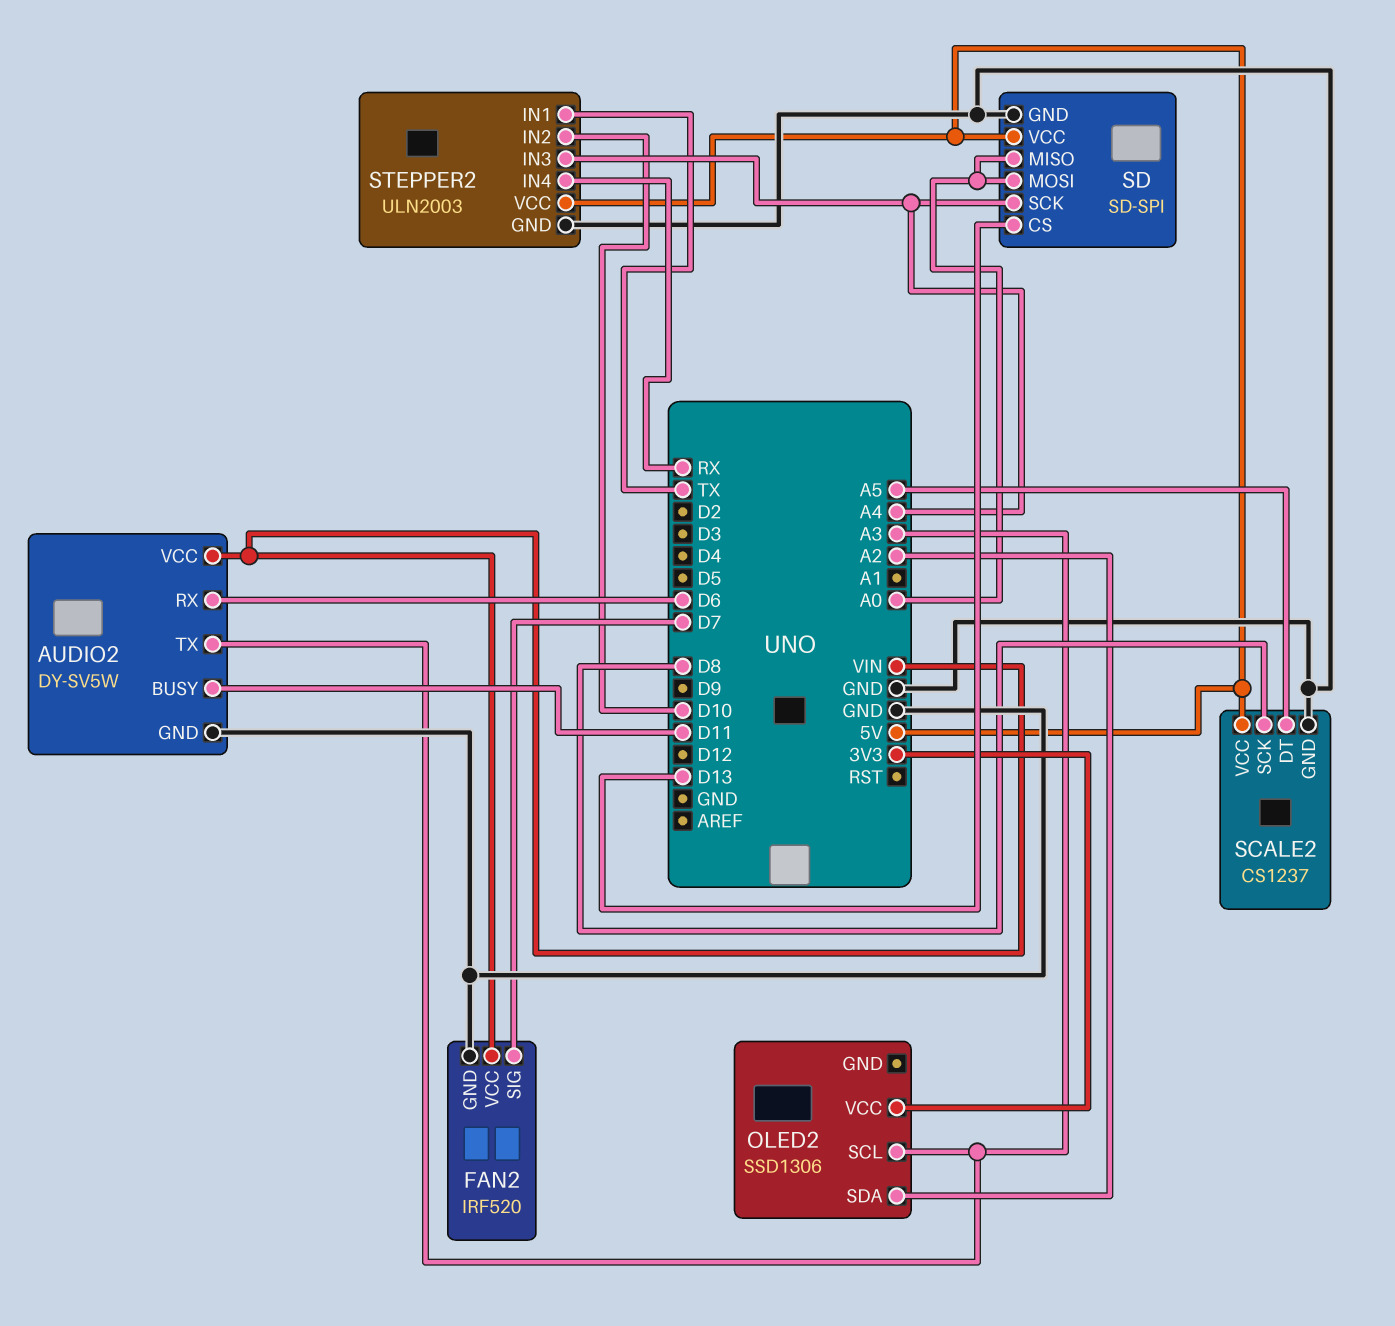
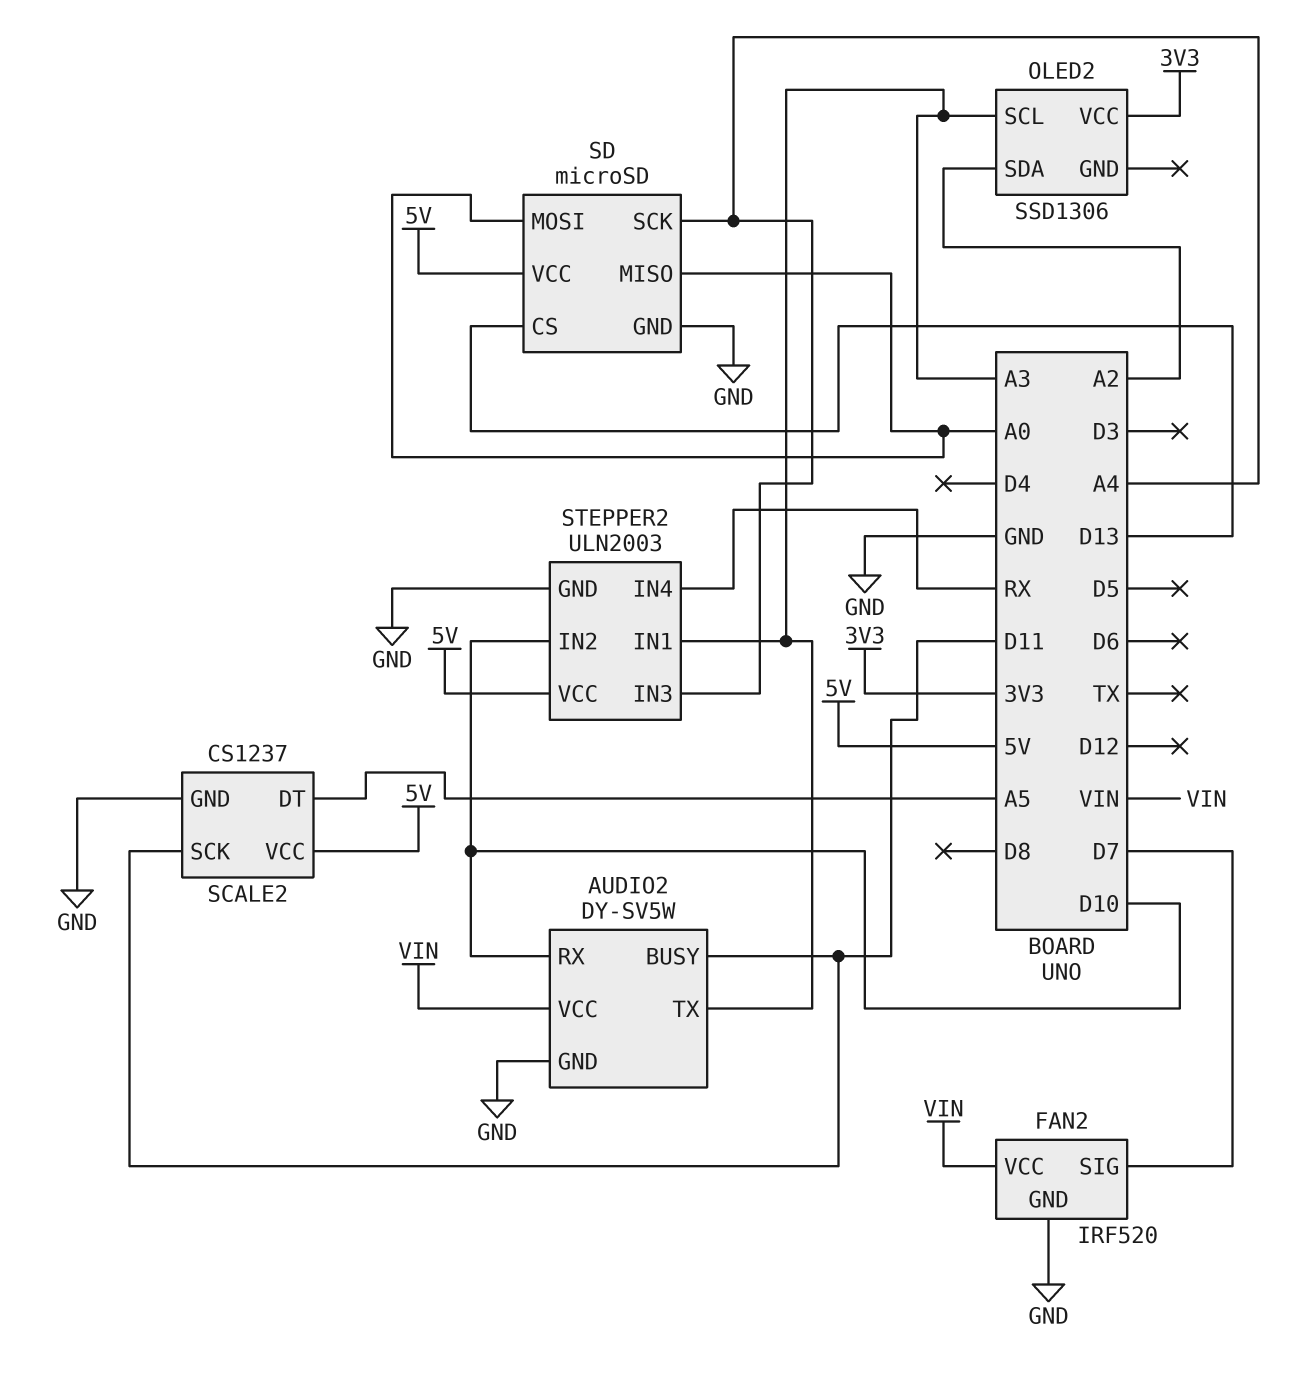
AUDIO2 pin RX: D6 -> D10
SCALE2 pin SCK: D8 -> D11
SD: SD-SPI -> microSD
STEPPER2 pin IN1: TX -> A3

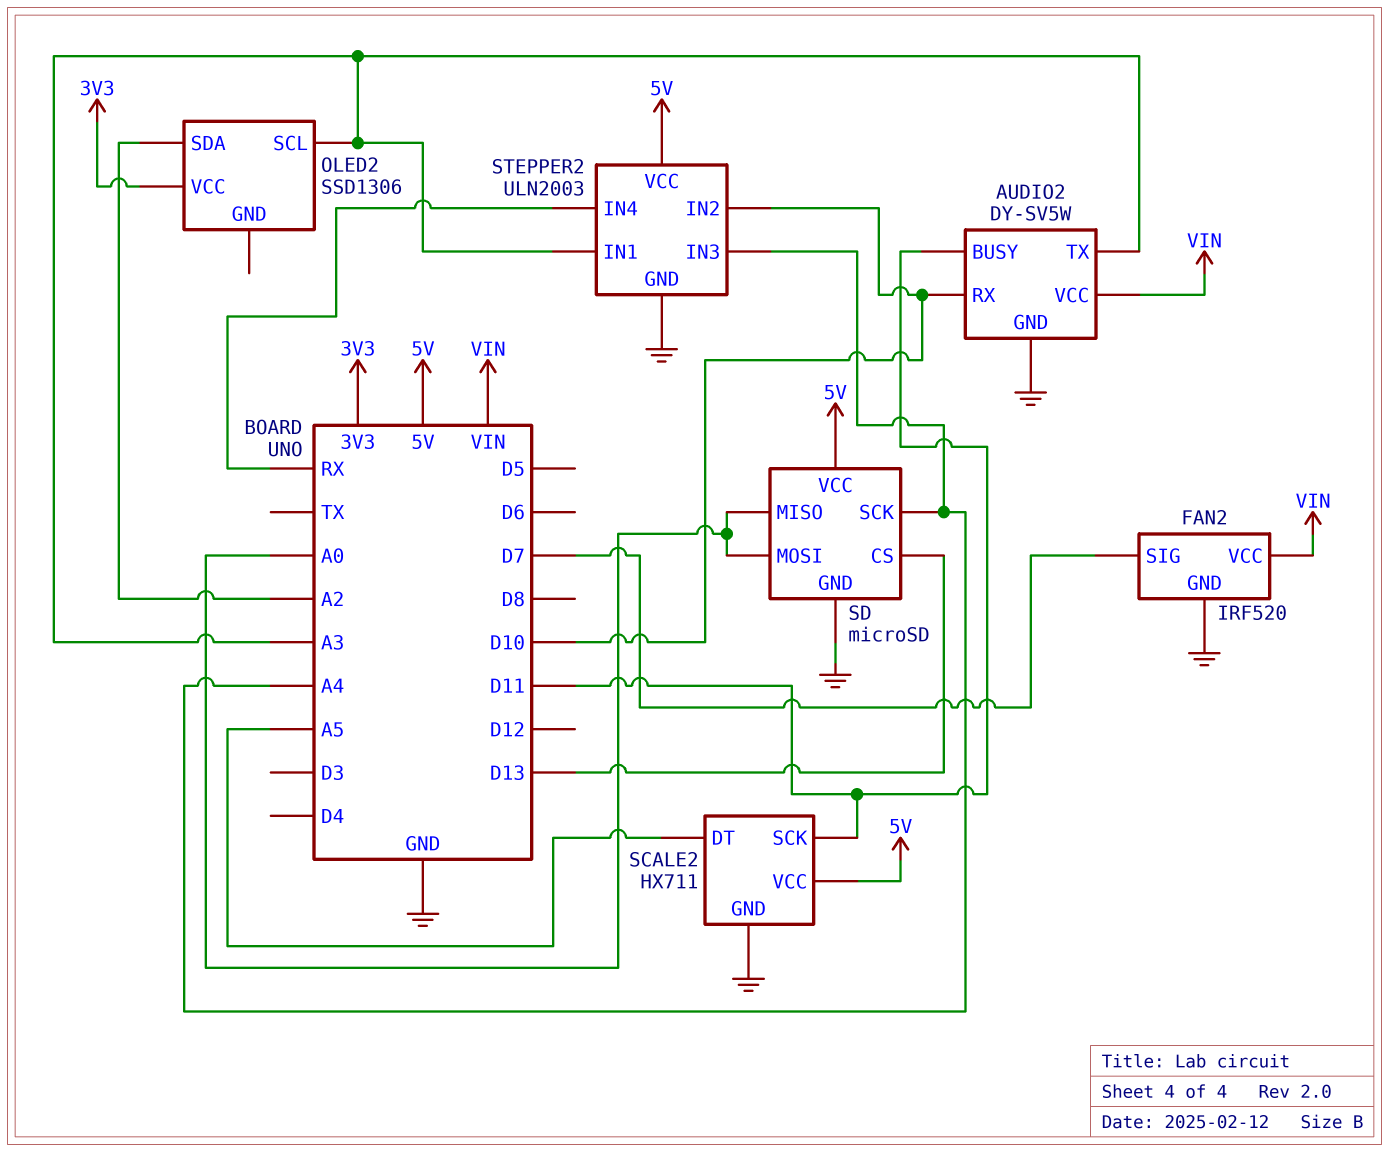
SCALE2: CS1237 -> HX711

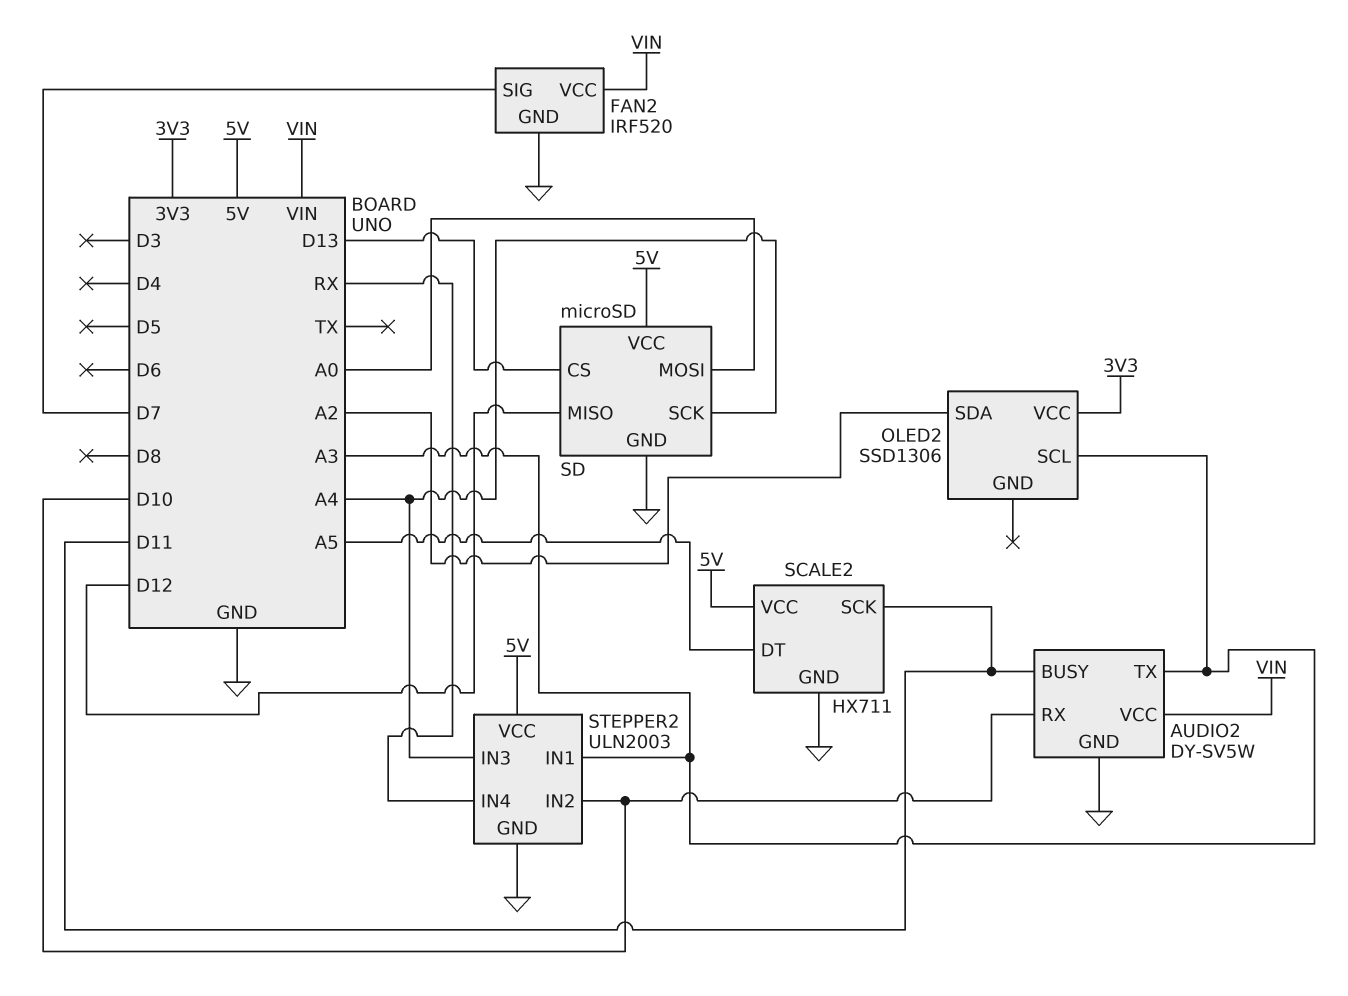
SD pin MISO: A0 -> D12

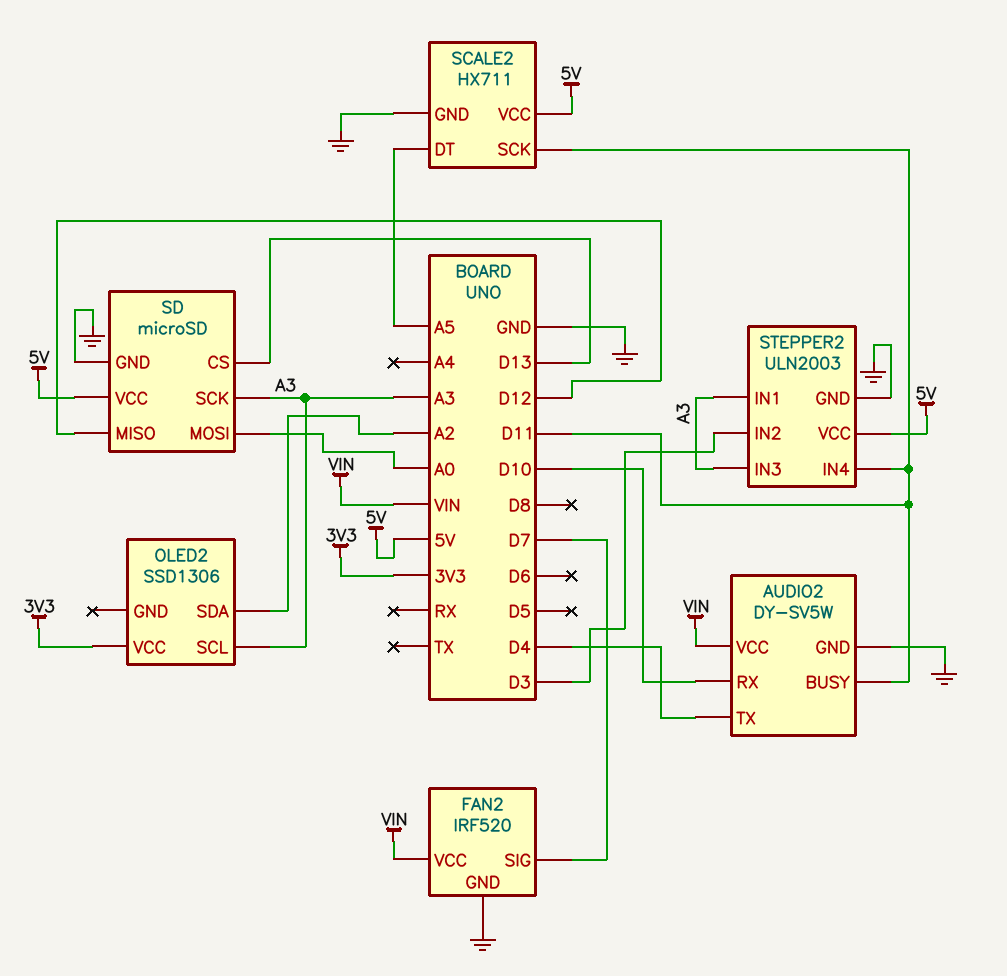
AUDIO2 pin TX: A3 -> D4
SD pin SCK: A4 -> A3
STEPPER2 pin IN2: D10 -> D3
STEPPER2 pin IN3: A4 -> A3
STEPPER2 pin IN4: RX -> D11

